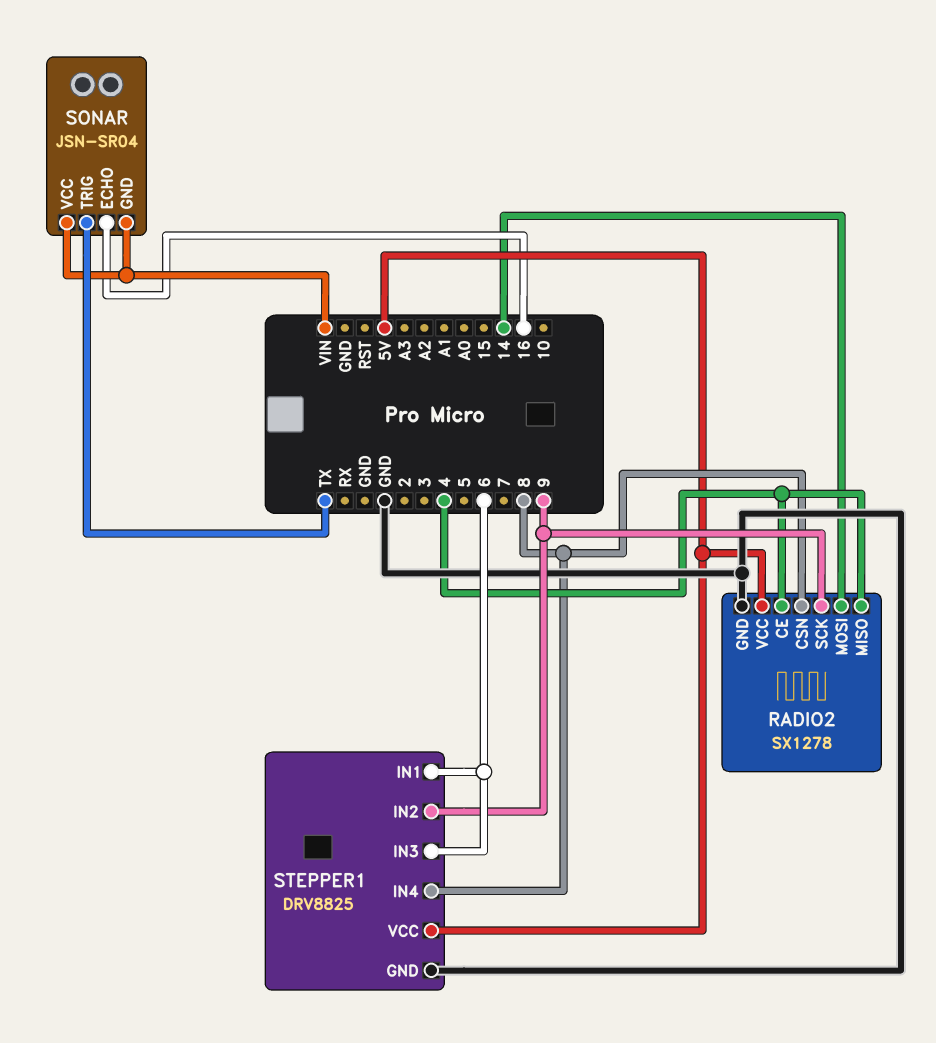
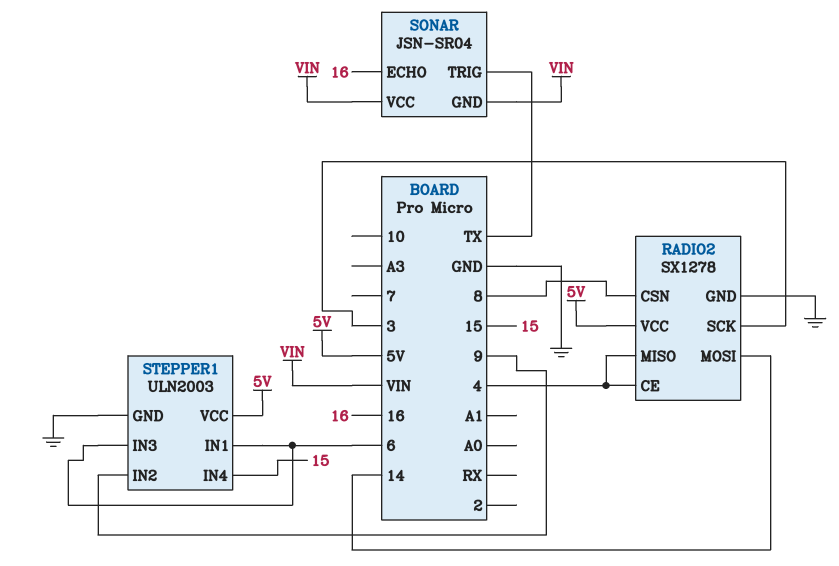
RADIO2 pin SCK: 9 -> 3
STEPPER1: DRV8825 -> ULN2003
STEPPER1 pin IN4: 8 -> 15

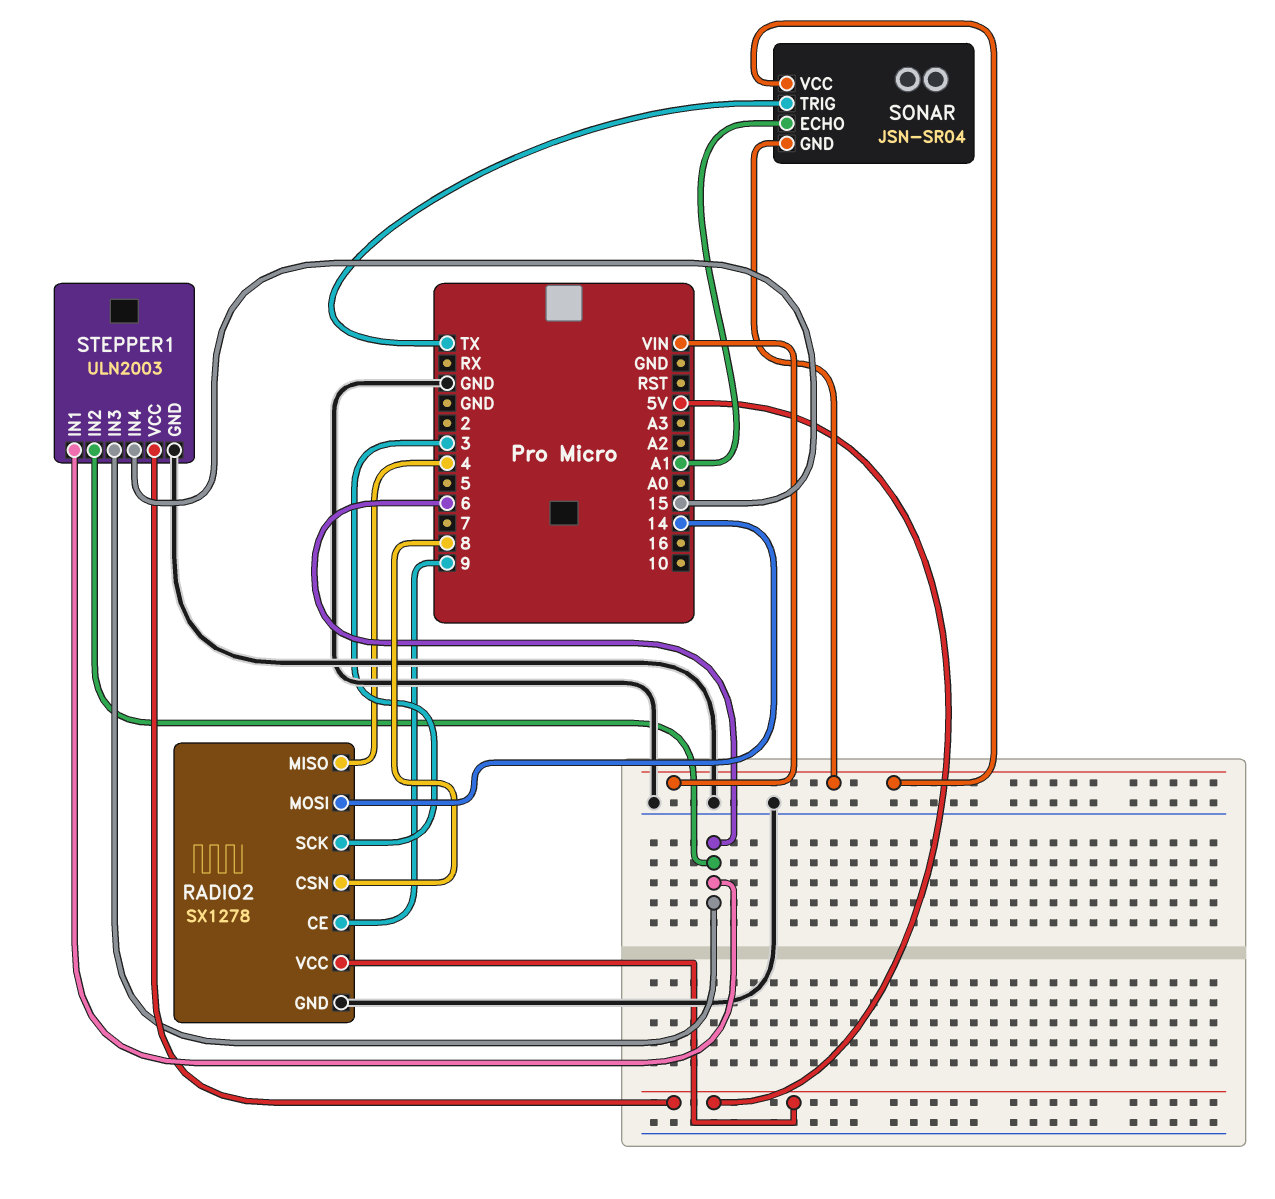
RADIO2 pin CE: 4 -> 9
SONAR pin ECHO: 16 -> A1
STEPPER1 pin IN2: 9 -> 6

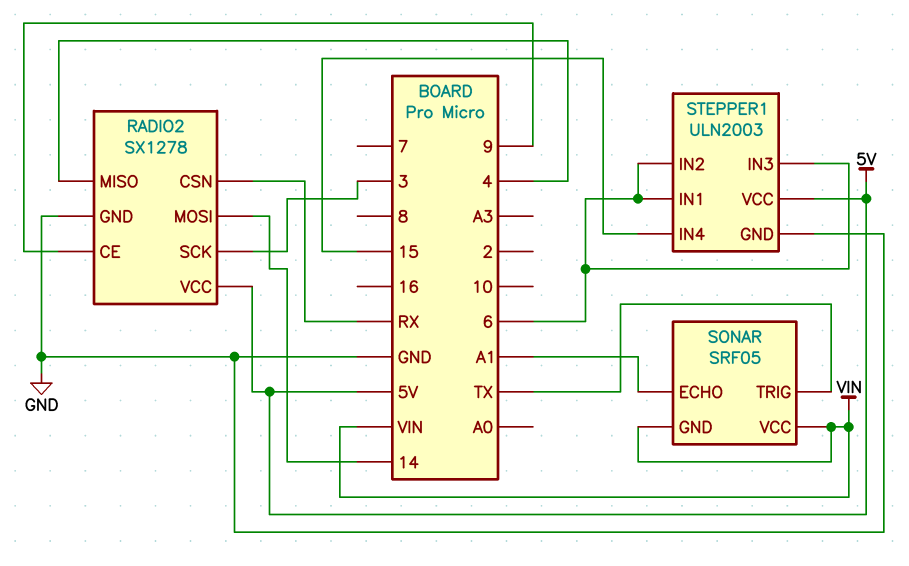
RADIO2 pin CSN: 8 -> RX
SONAR: JSN-SR04 -> SRF05

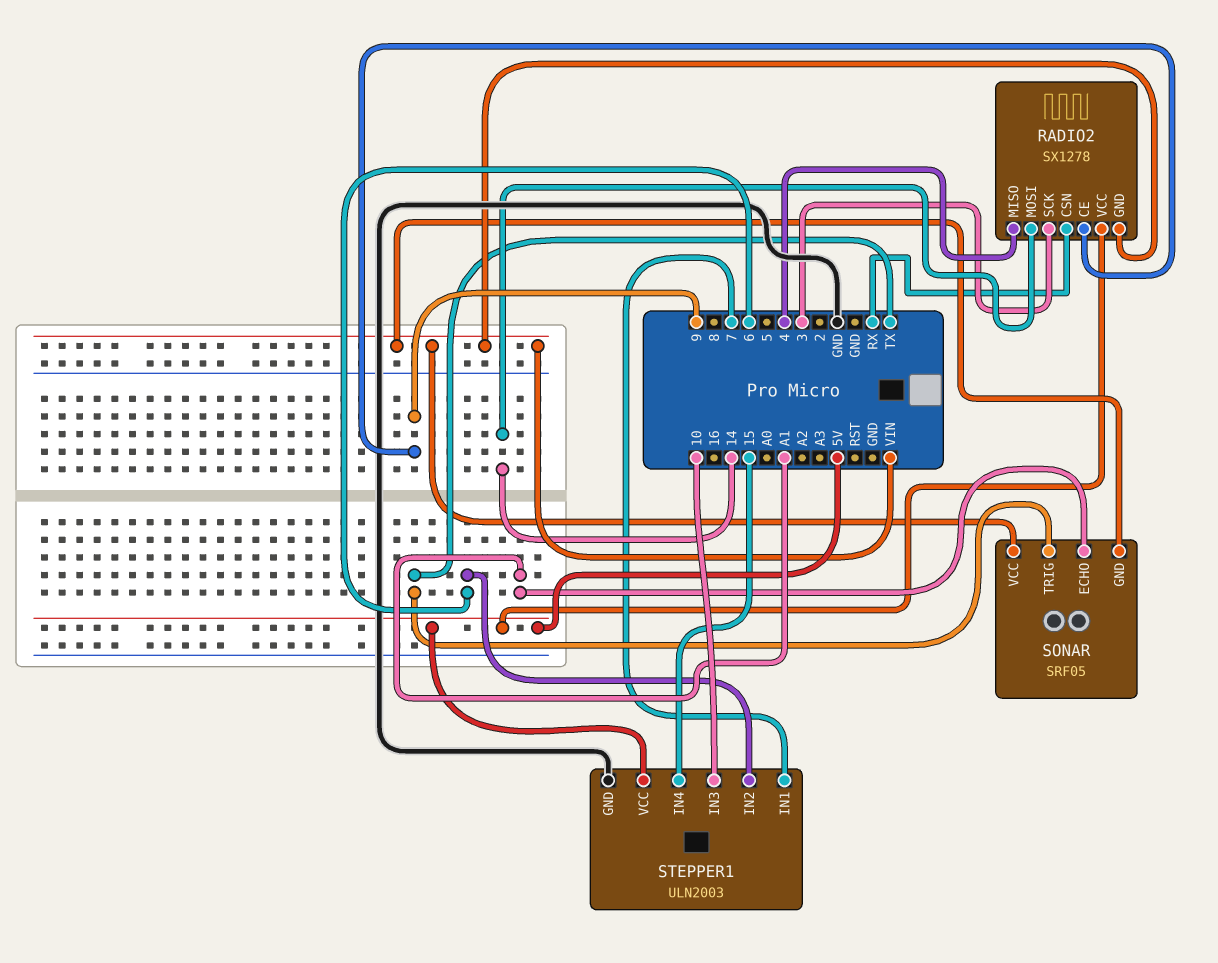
RADIO2 pin GND: GND -> VIN
STEPPER1 pin IN1: 6 -> 7
STEPPER1 pin IN3: 6 -> 10

